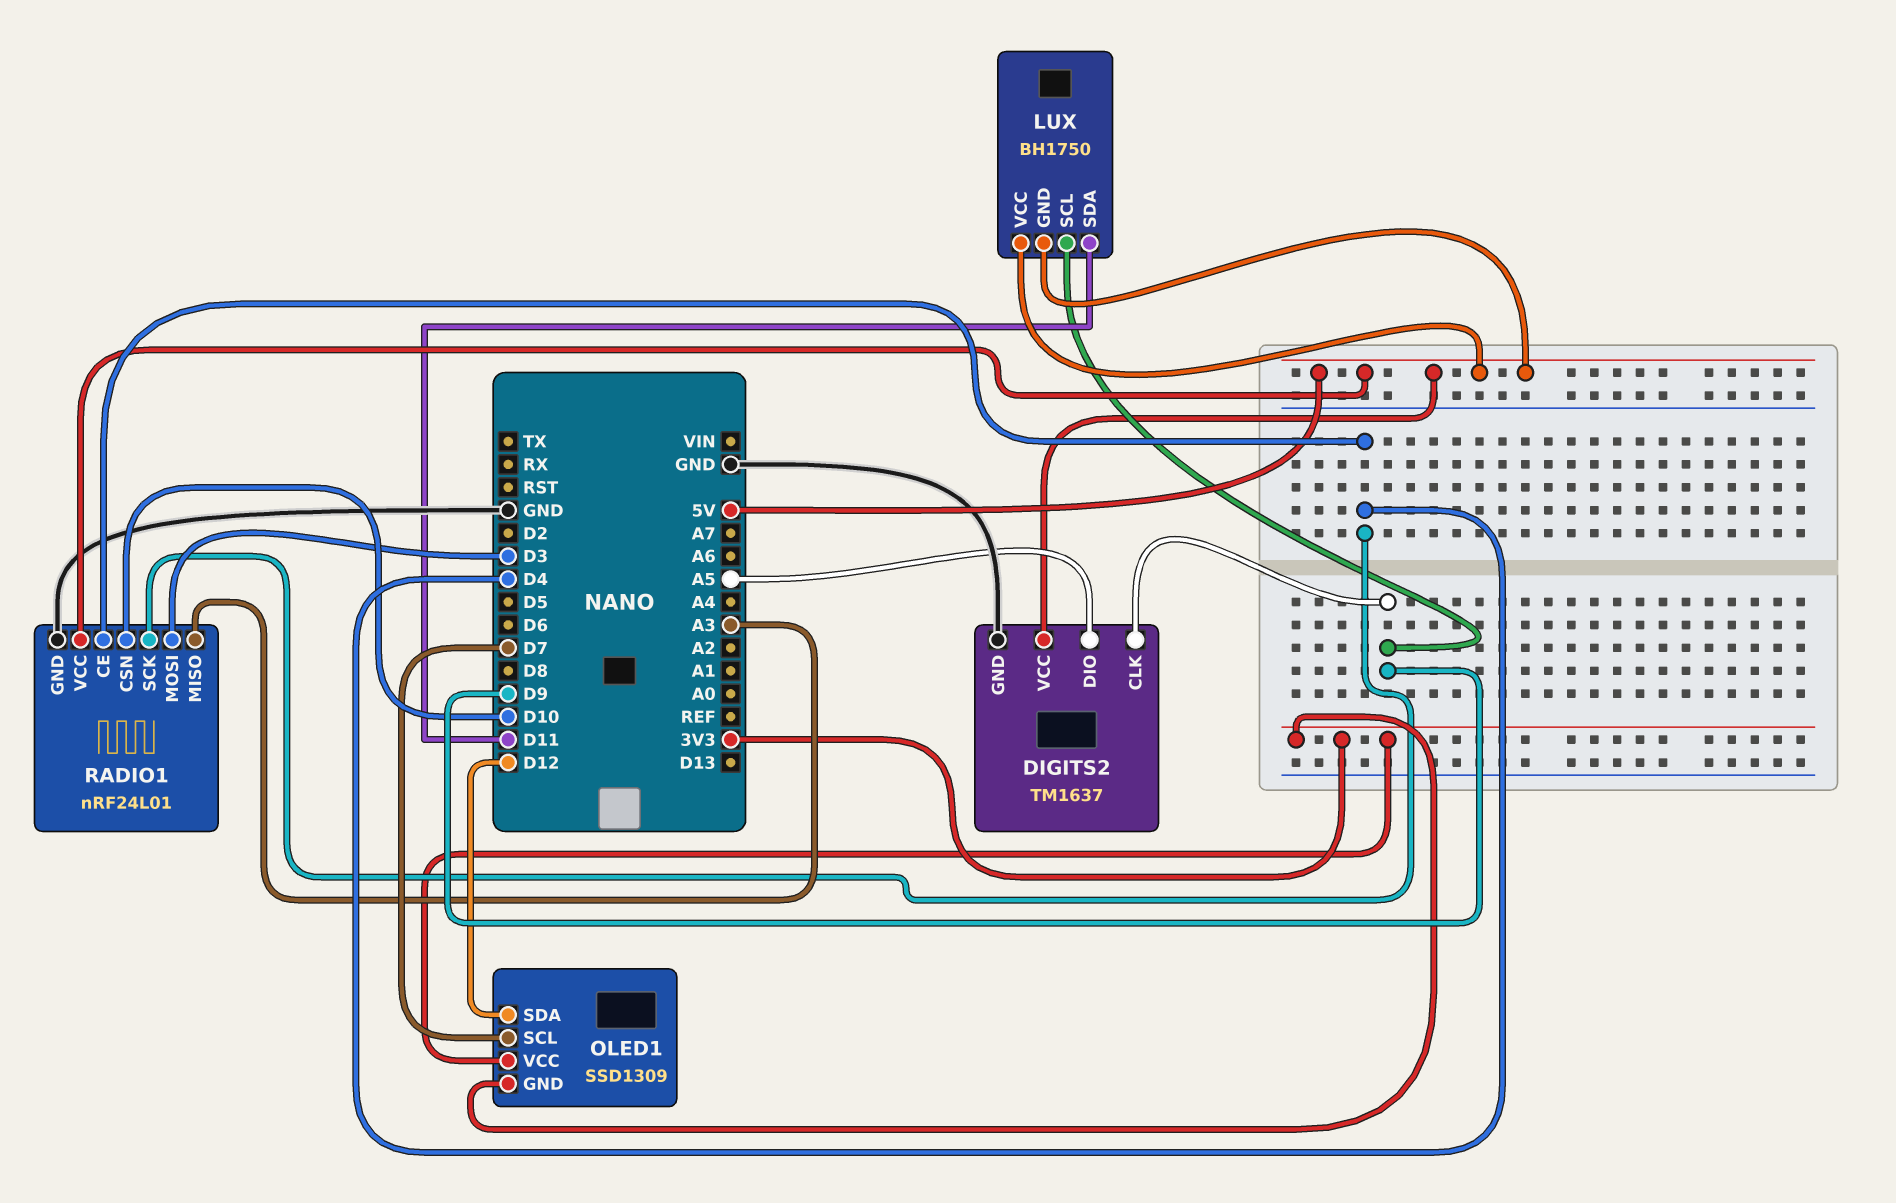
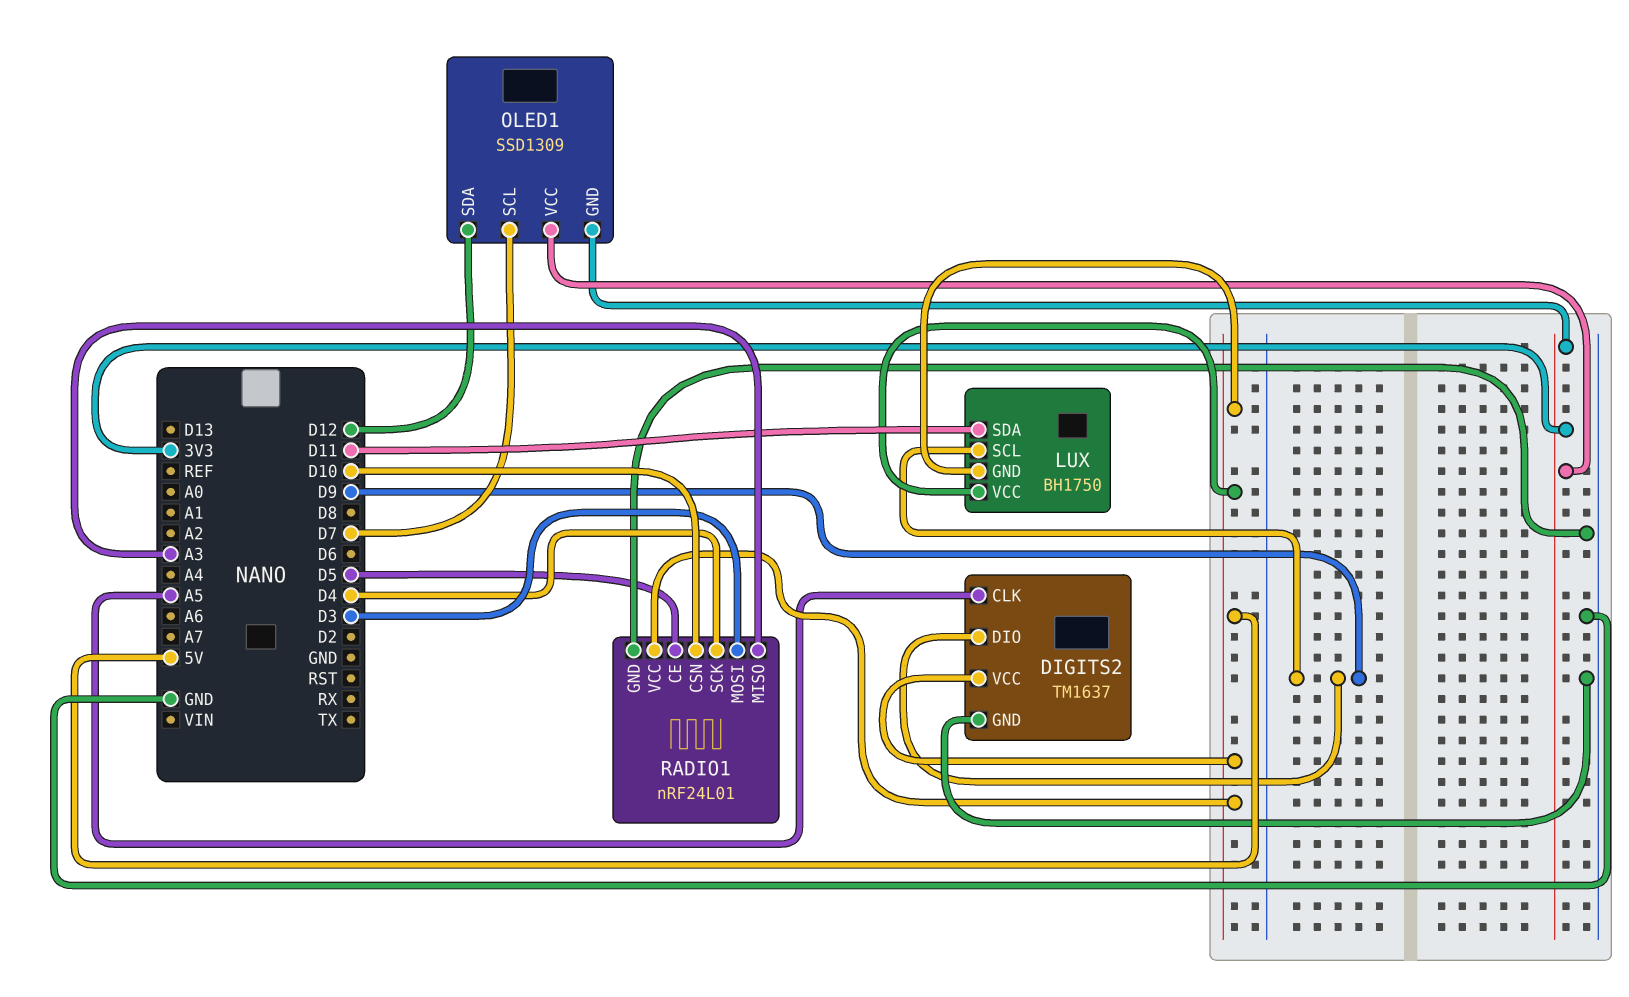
DIGITS2 pin CLK: D9 -> A5
DIGITS2 pin DIO: A5 -> D9
RADIO1 pin CE: D4 -> D5

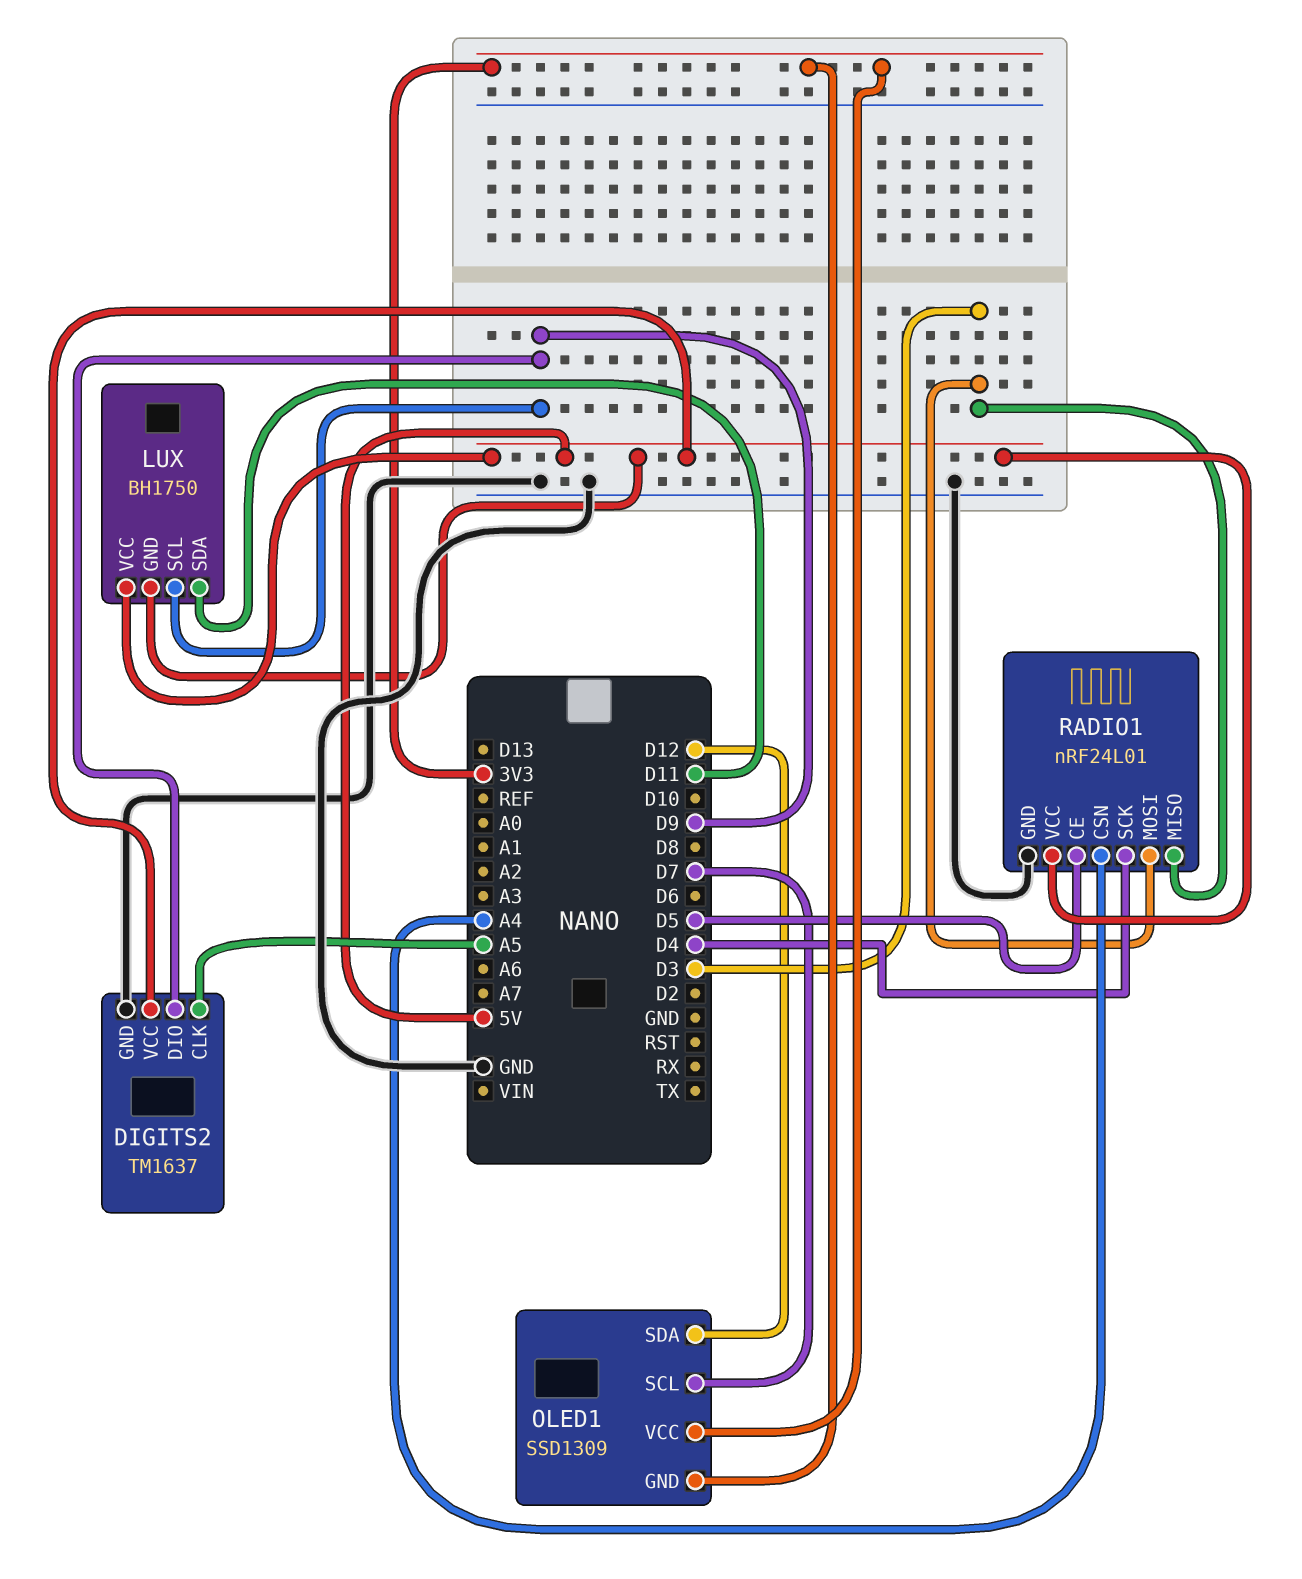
RADIO1 pin CSN: D10 -> A4
RADIO1 pin MISO: A3 -> D3

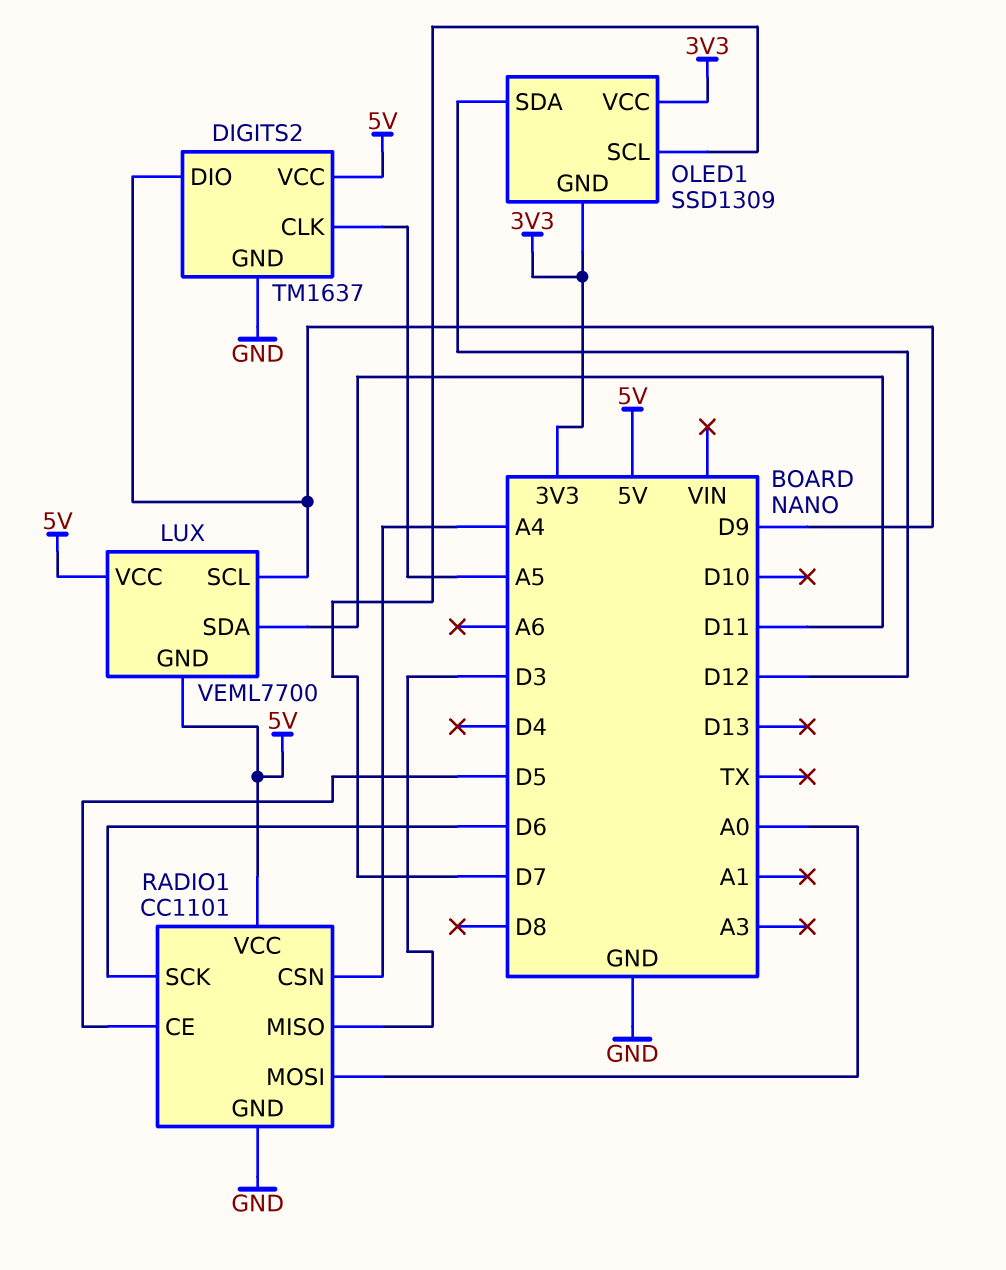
LUX: BH1750 -> VEML7700
RADIO1: nRF24L01 -> CC1101
RADIO1 pin MOSI: D3 -> A0
RADIO1 pin SCK: D4 -> D6

